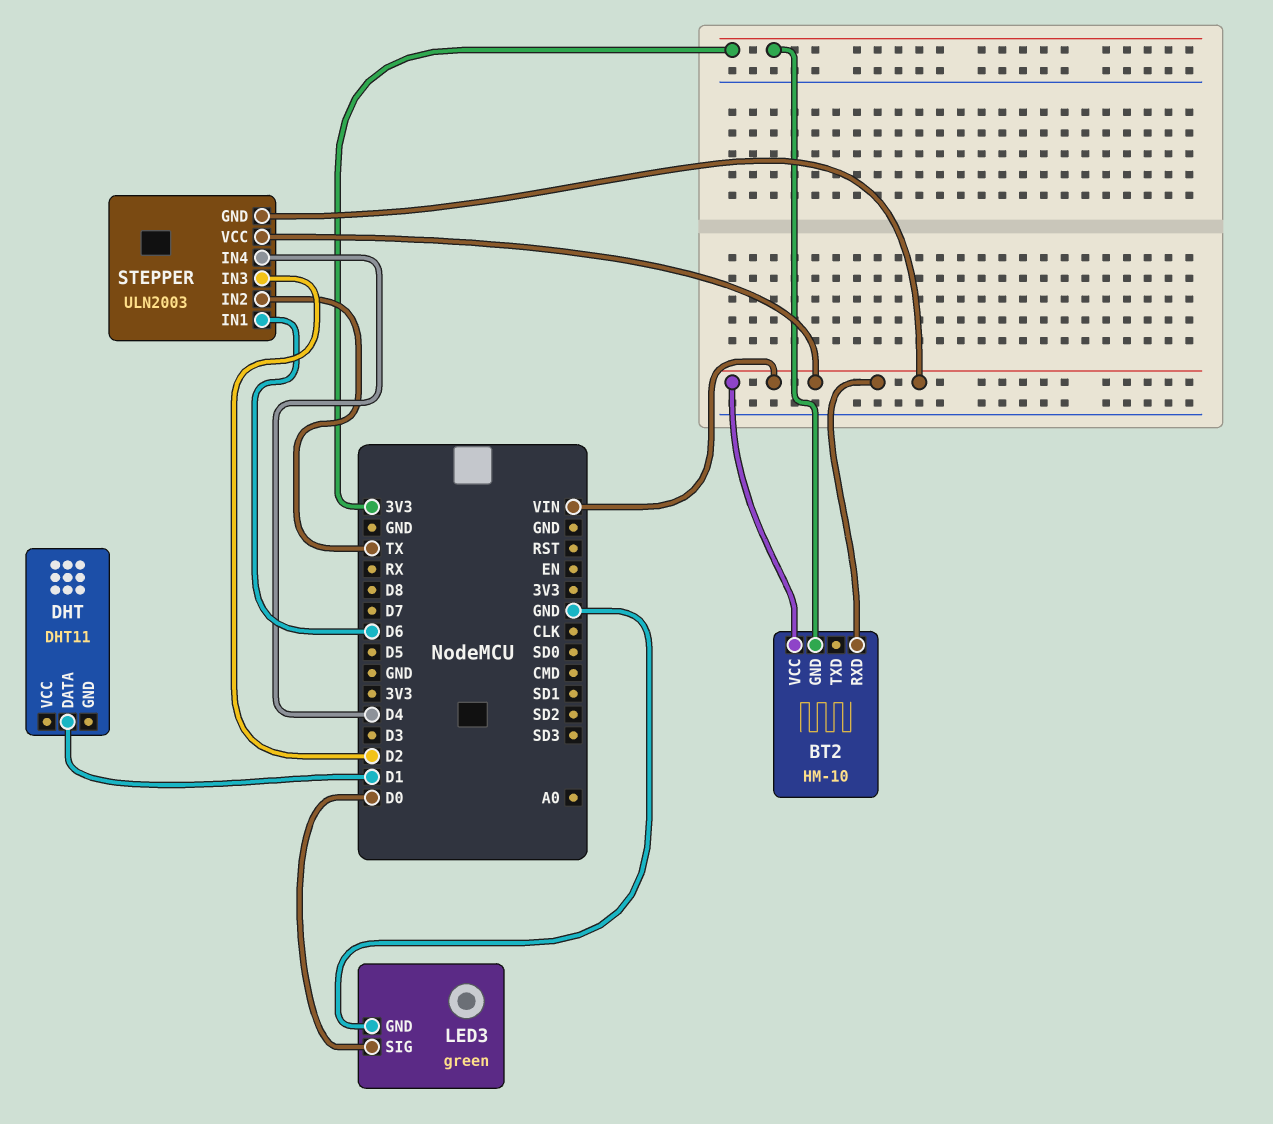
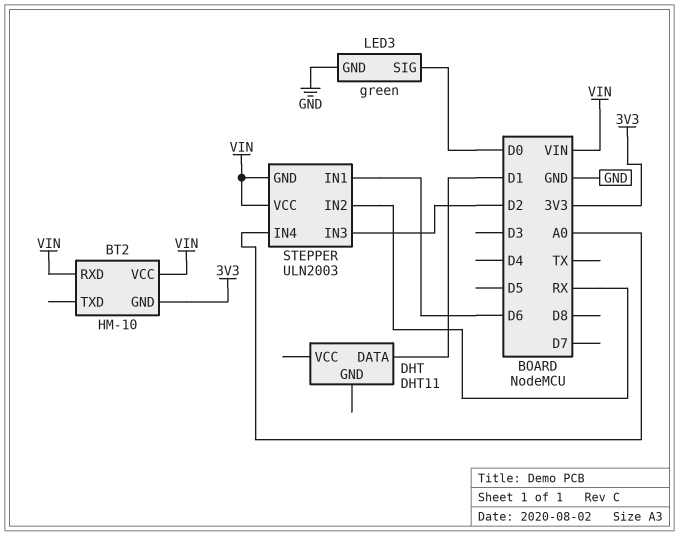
STEPPER pin IN2: TX -> RX
STEPPER pin IN4: D4 -> A0

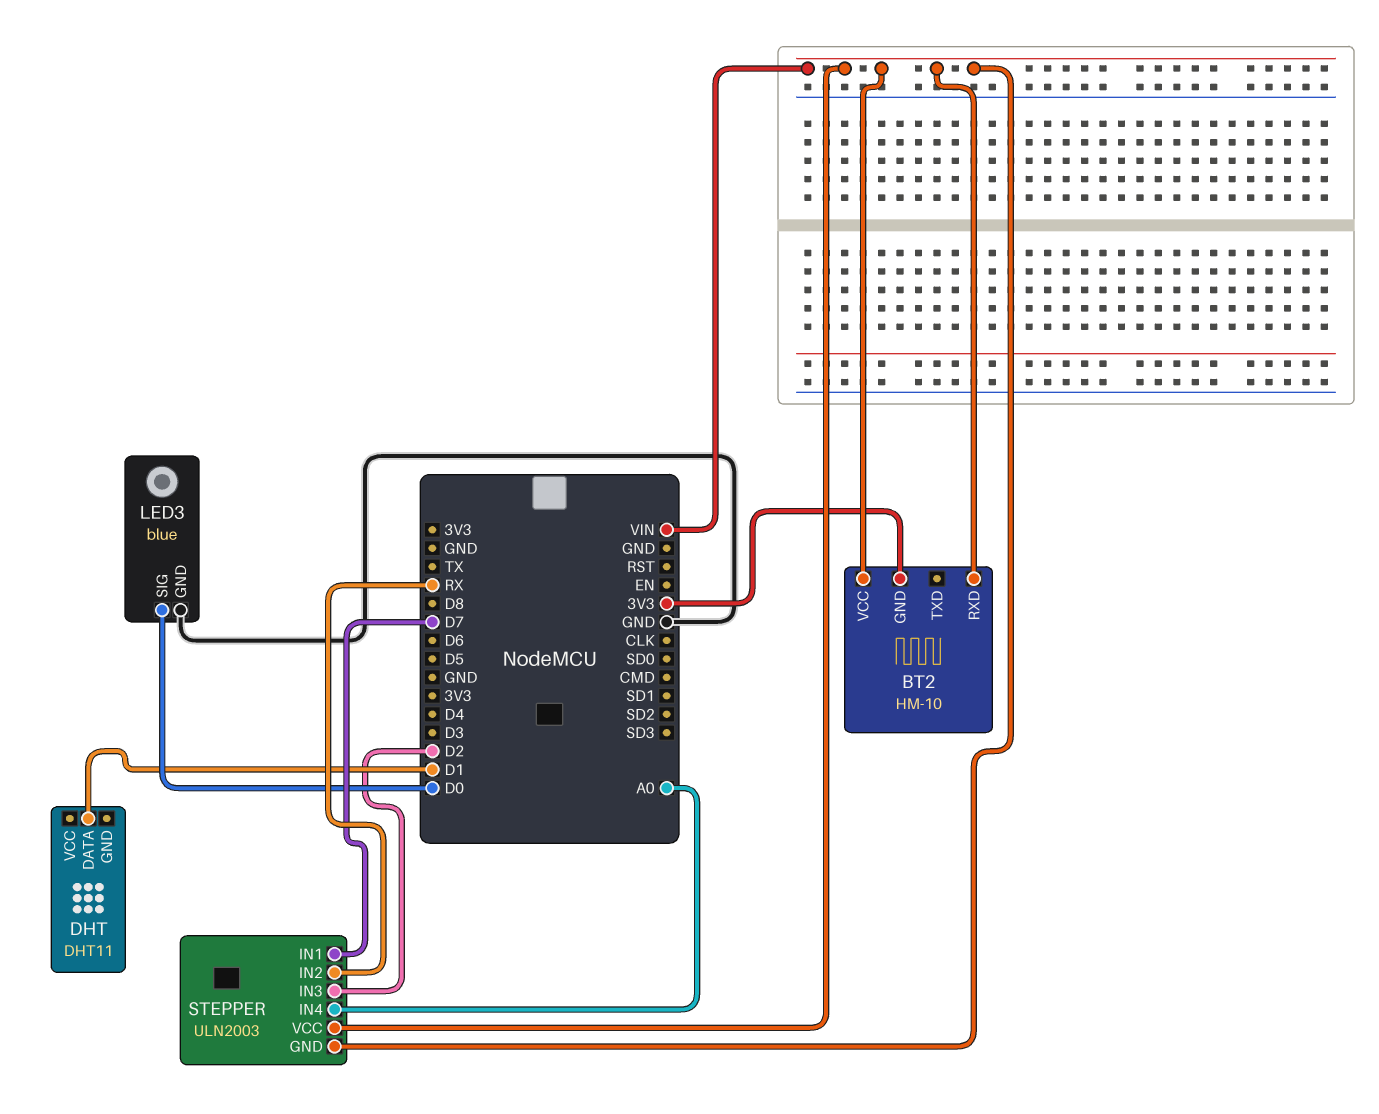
LED3: green -> blue
STEPPER pin IN1: D6 -> D7

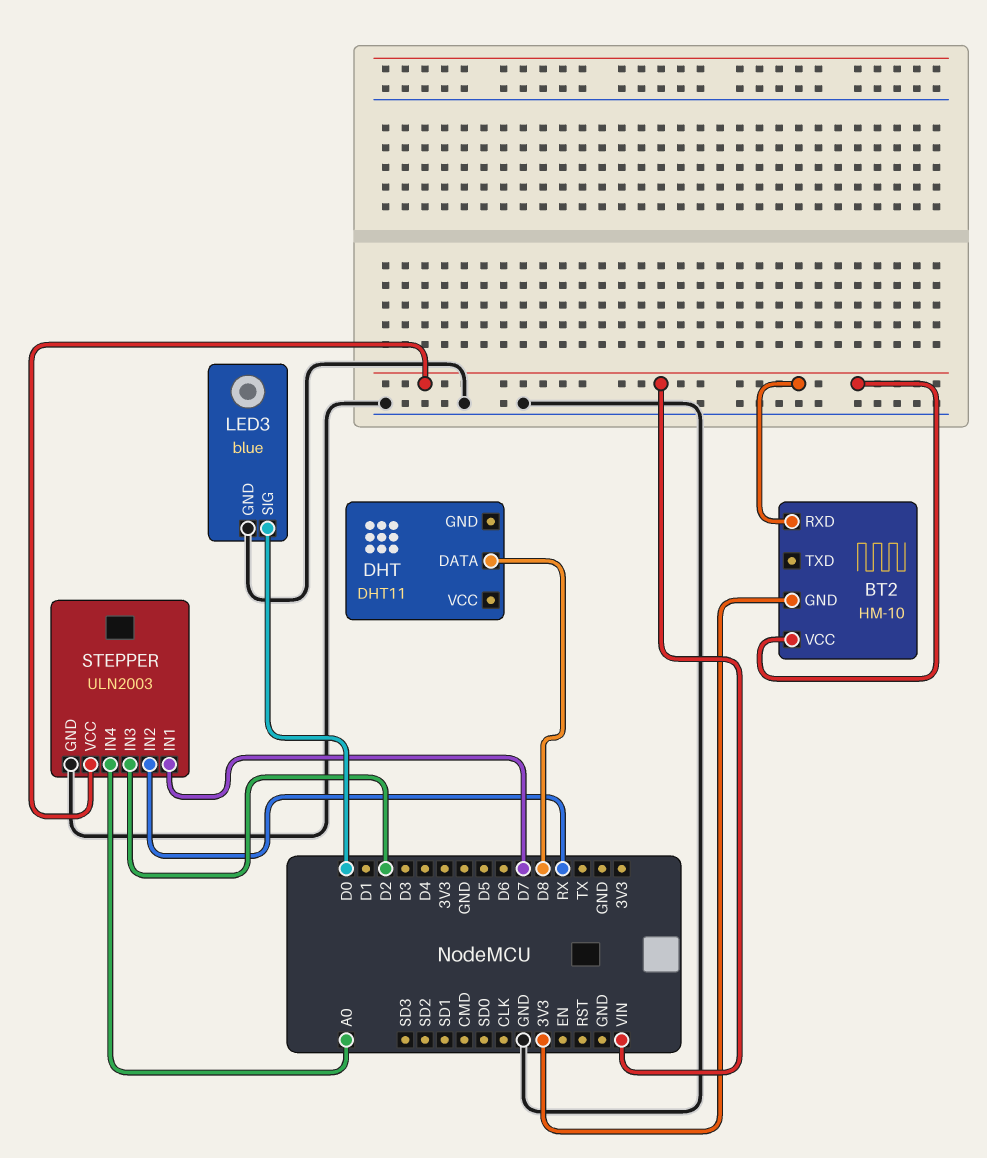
DHT pin DATA: D1 -> D8
STEPPER pin GND: VIN -> GND

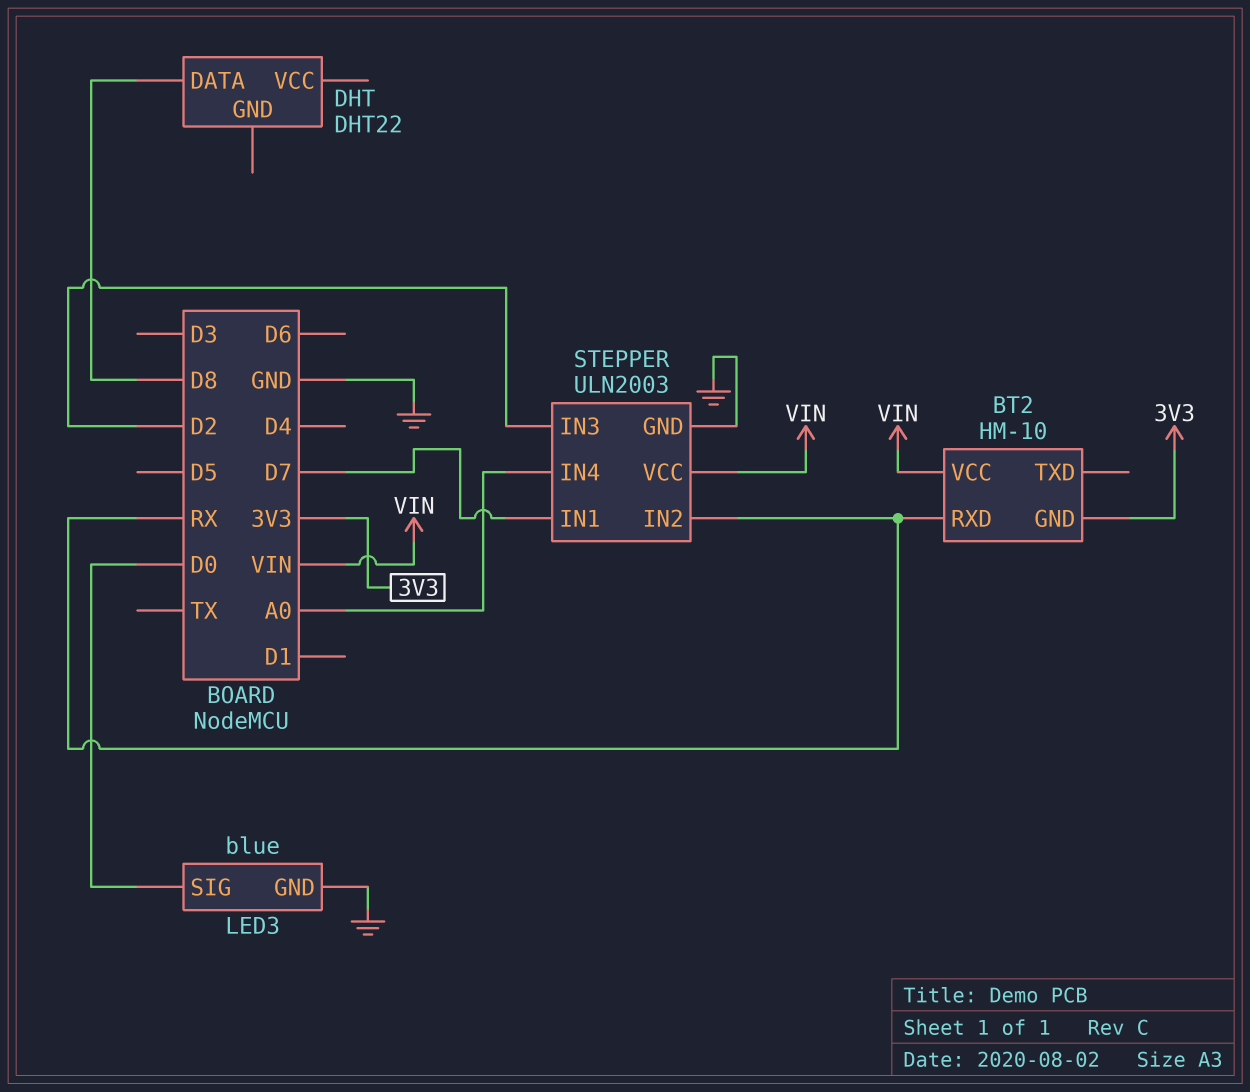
BT2 pin RXD: VIN -> RX
DHT: DHT11 -> DHT22

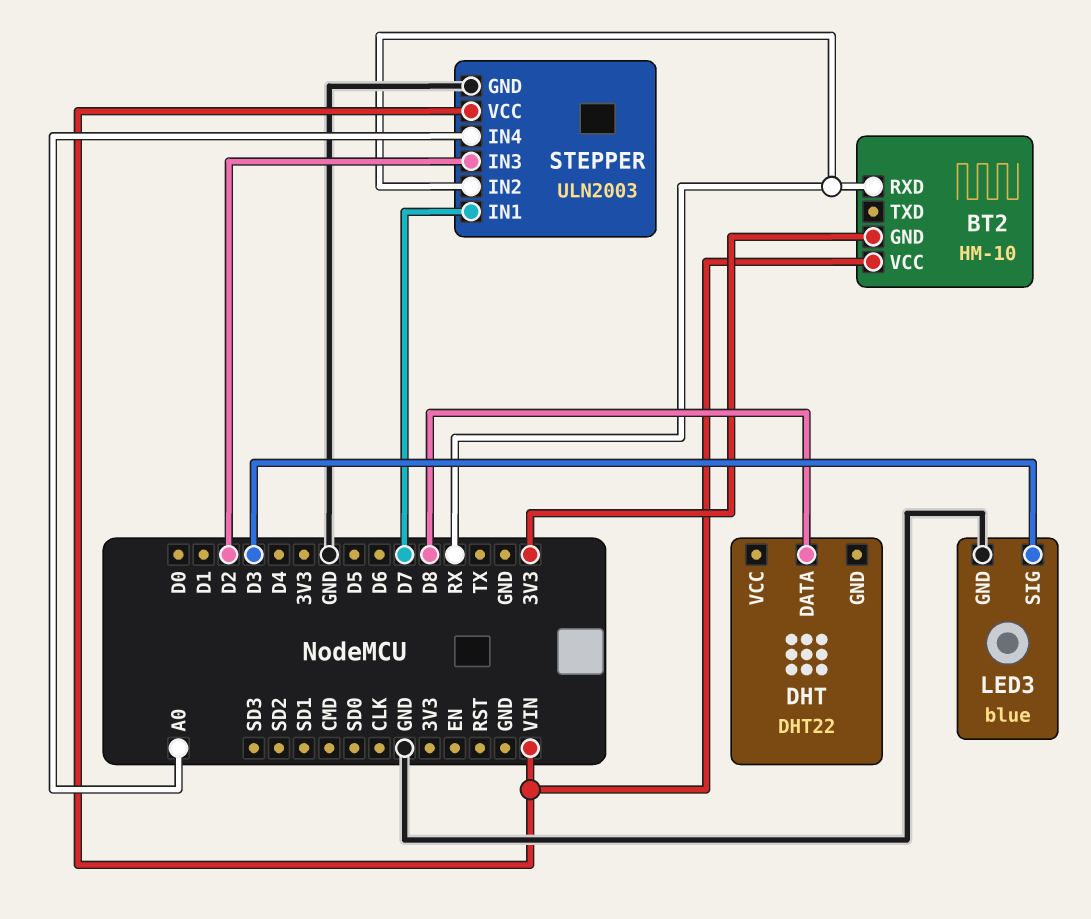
LED3 pin SIG: D0 -> D3

